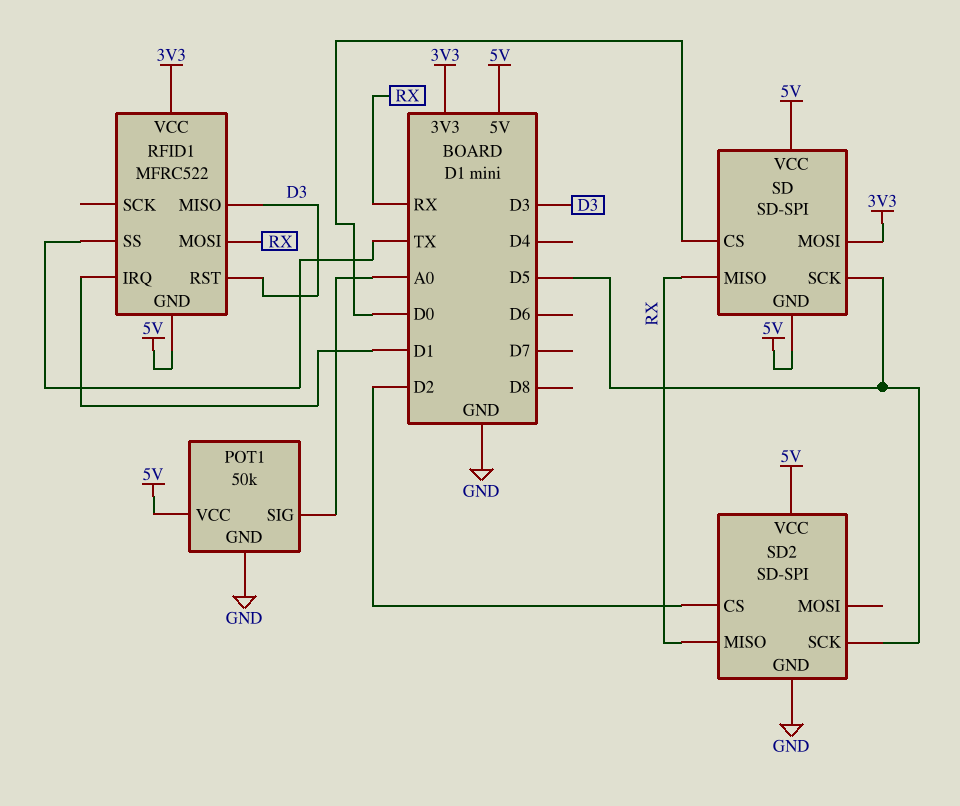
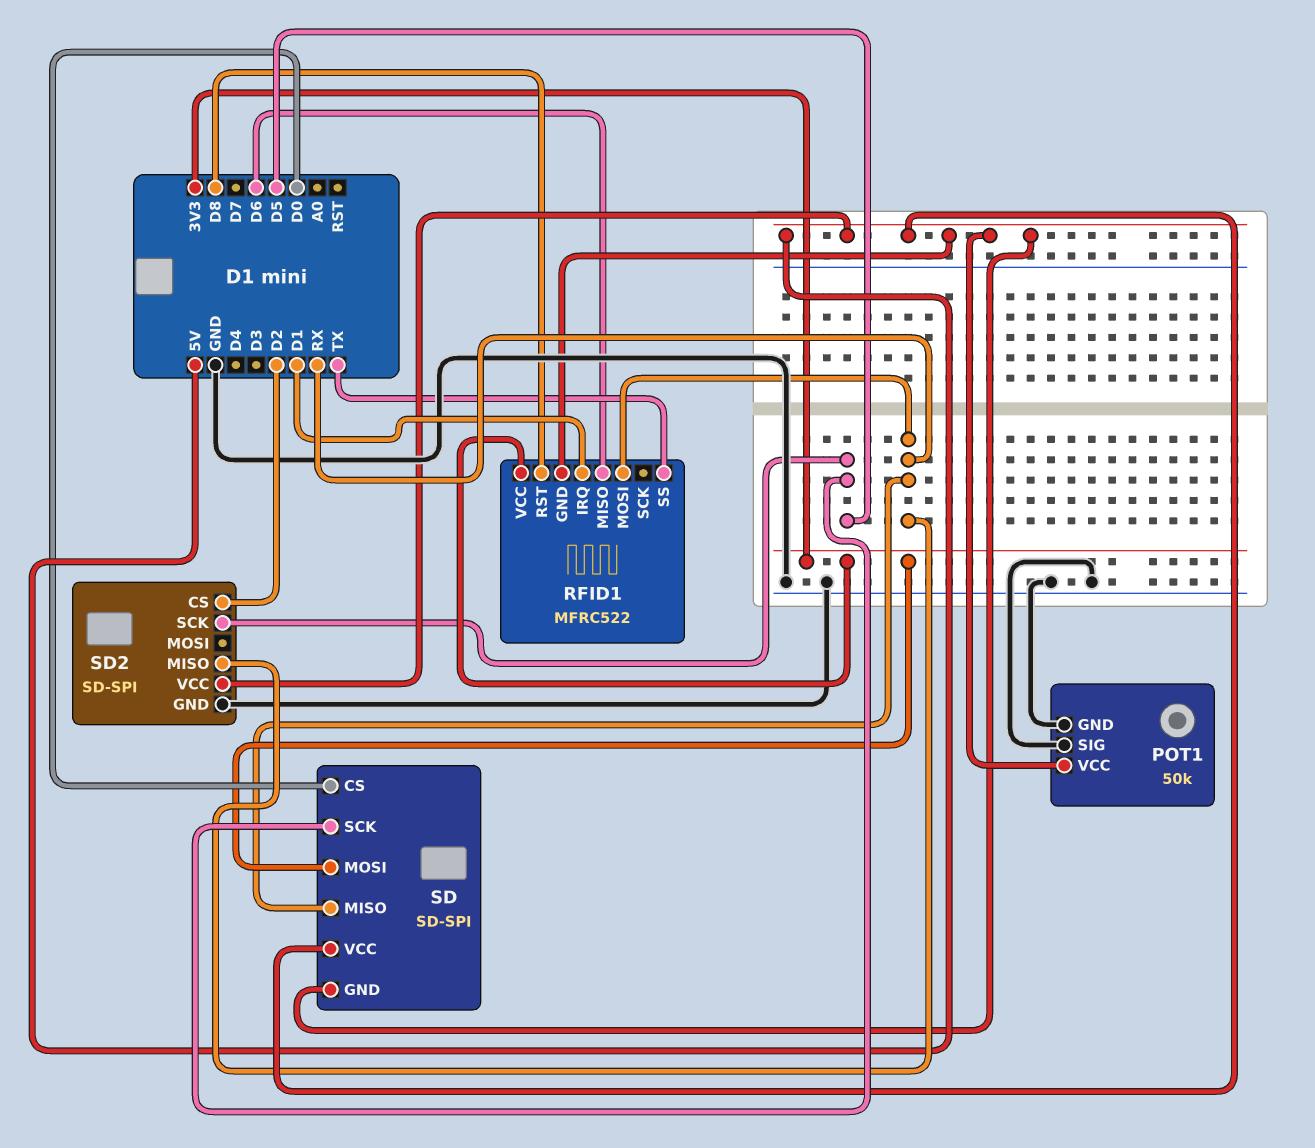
POT1 pin SIG: A0 -> GND
RFID1 pin MISO: D3 -> D6
RFID1 pin RST: D3 -> D8

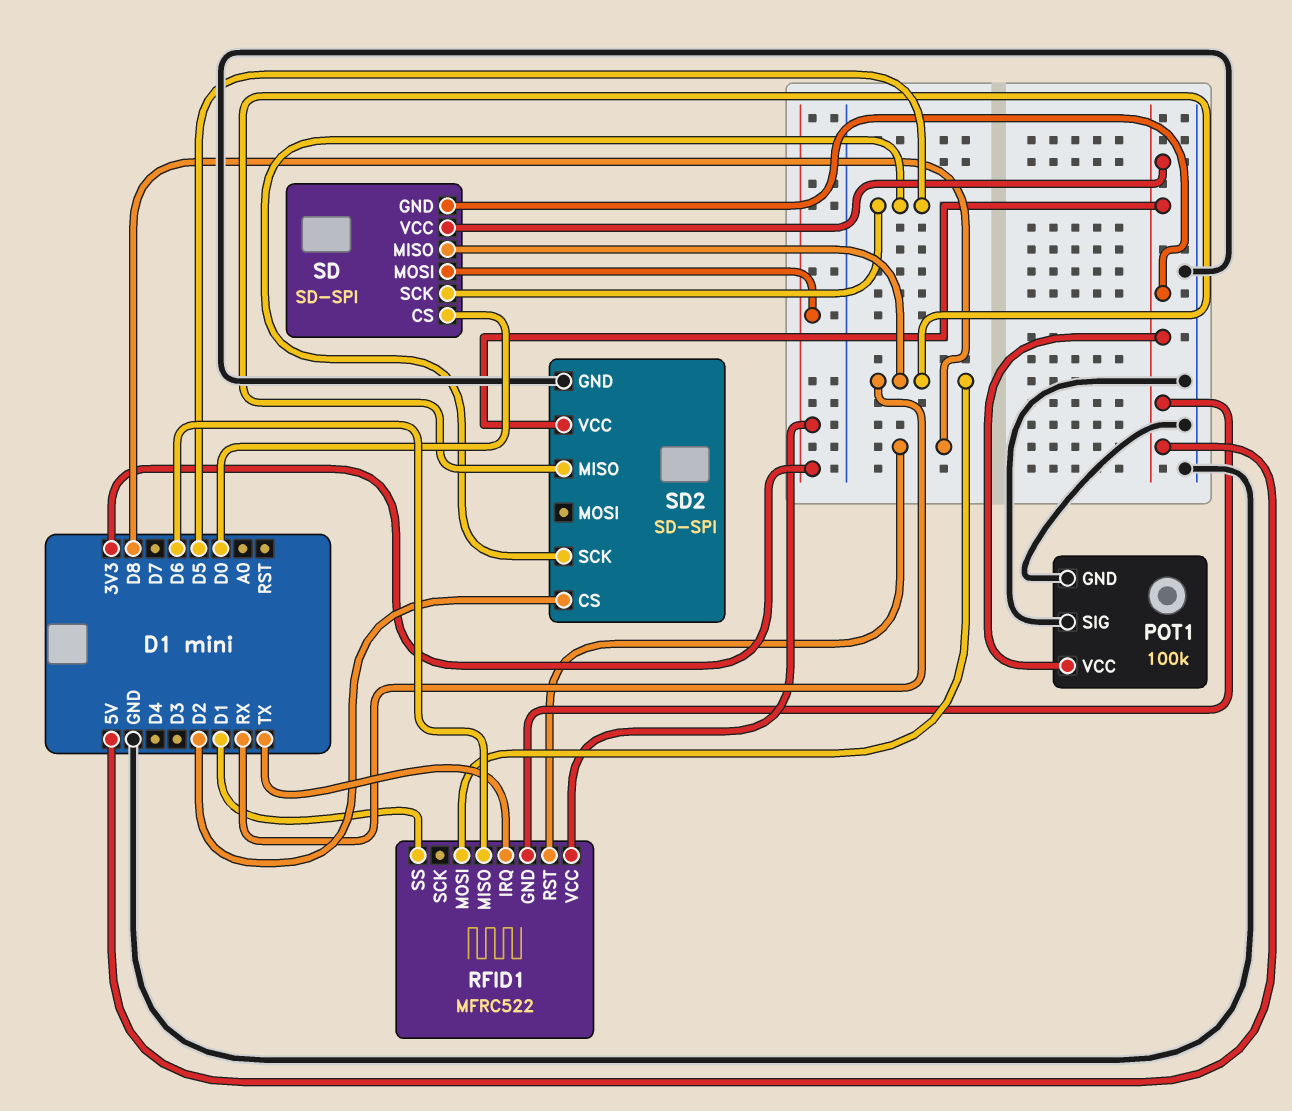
POT1: 50k -> 100k
RFID1 pin IRQ: D1 -> TX
RFID1 pin SS: TX -> D1

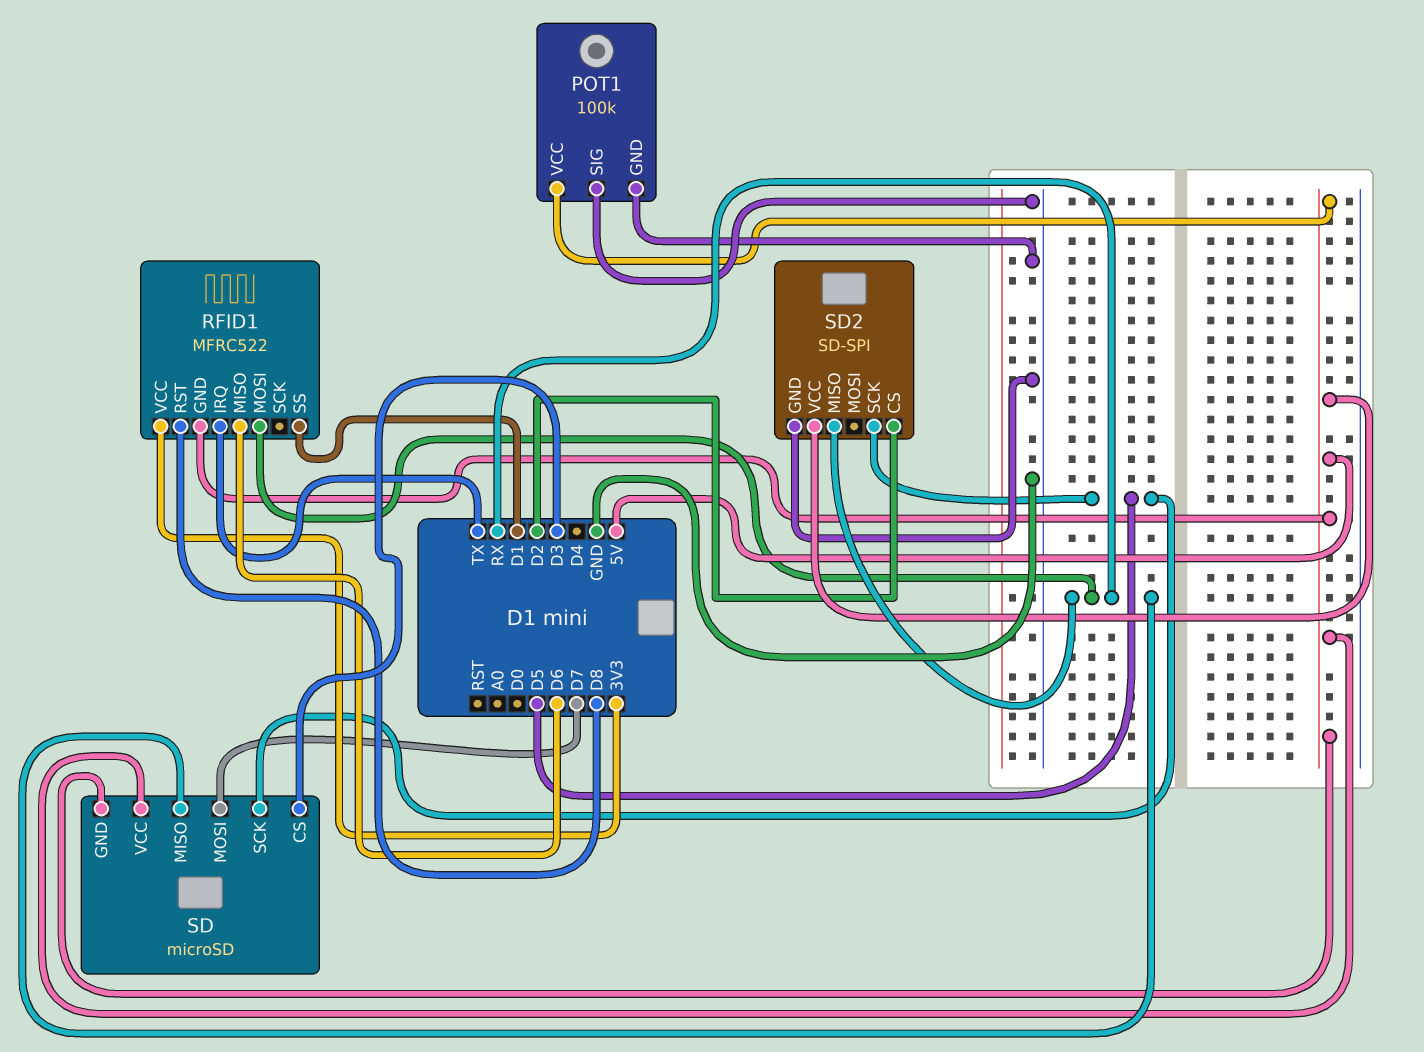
SD: SD-SPI -> microSD
SD pin CS: D0 -> D3
SD pin MOSI: 3V3 -> D7

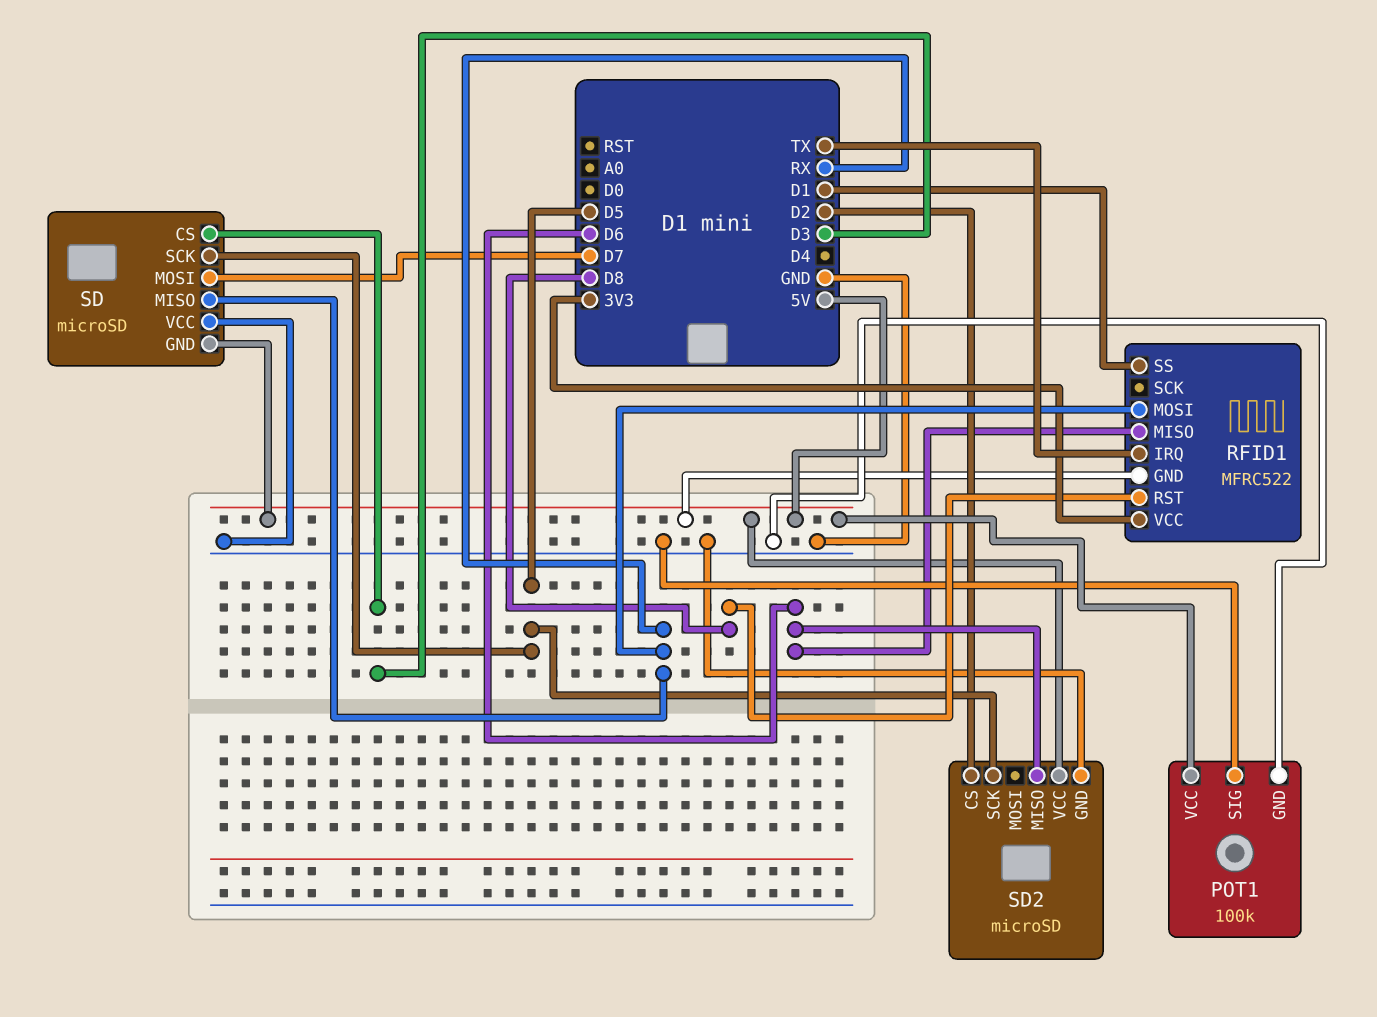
SD pin VCC: 5V -> GND
SD2: SD-SPI -> microSD
SD2 pin MISO: RX -> D6

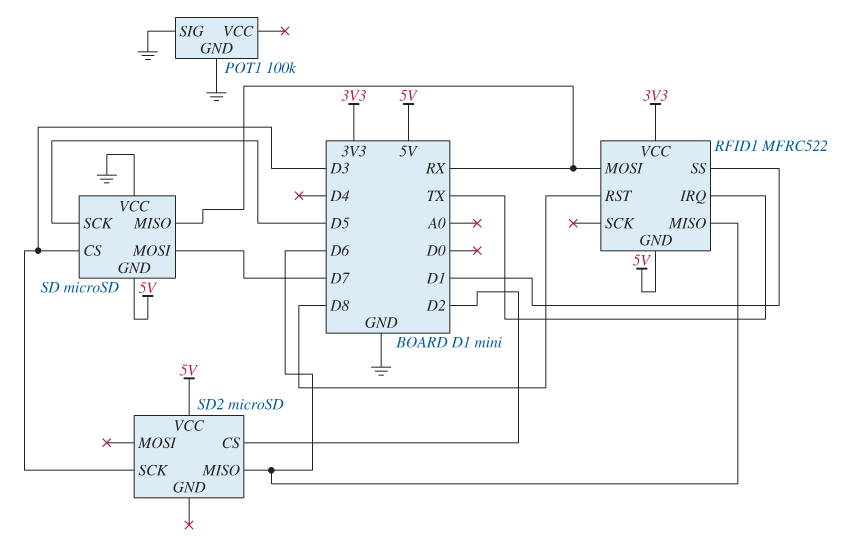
POT1 pin VCC: 5V -> none
SD2 pin GND: GND -> none
SD2 pin SCK: D5 -> D3

